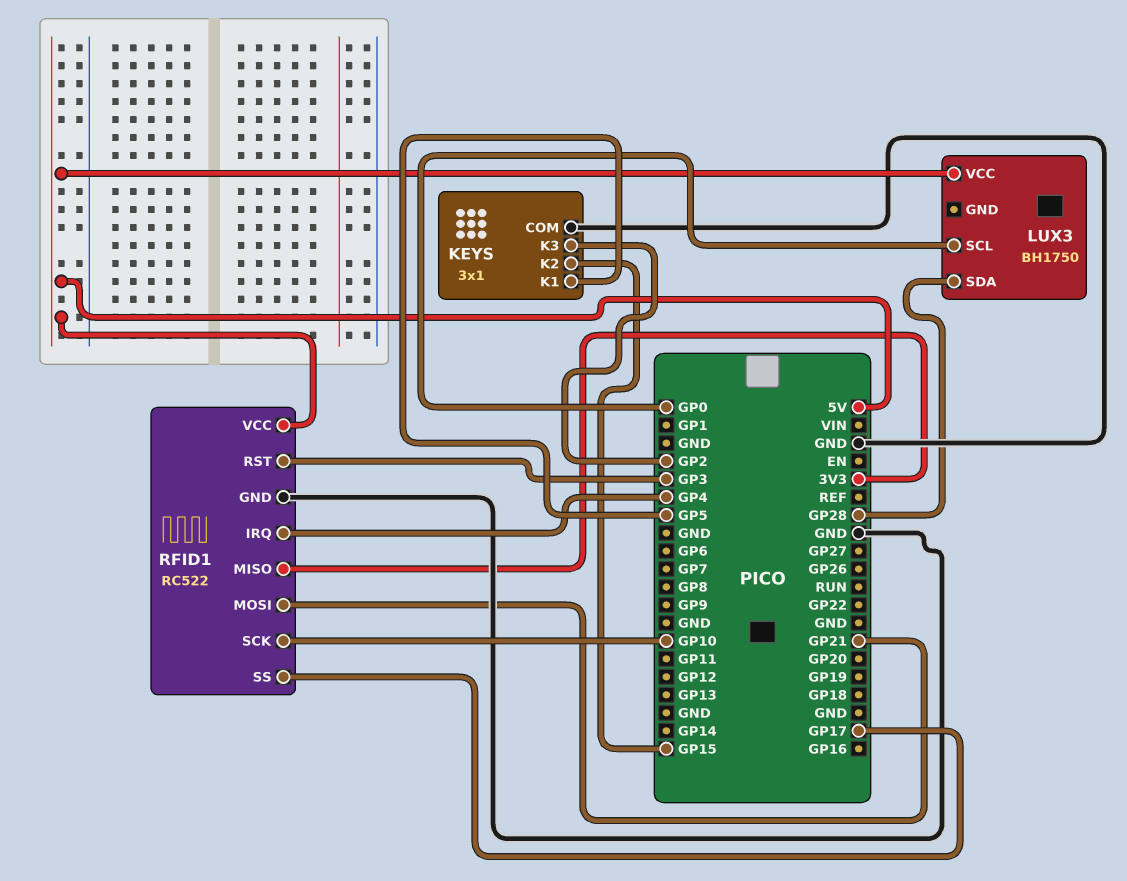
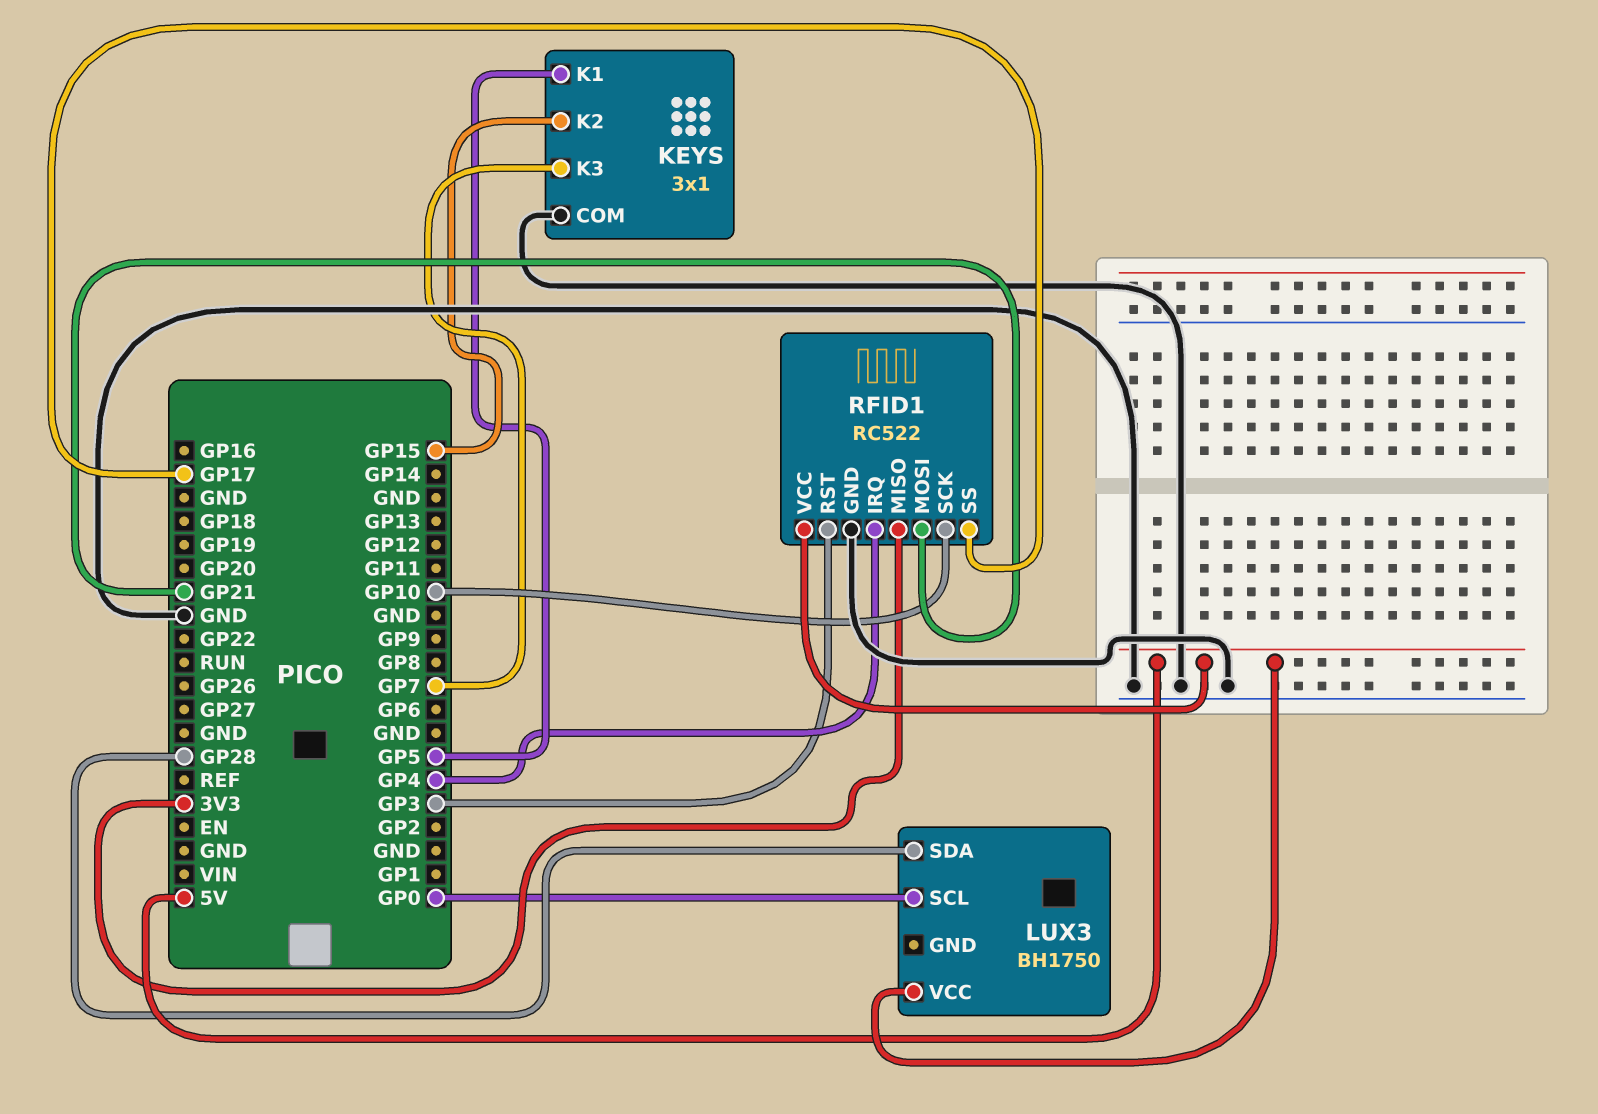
KEYS pin K3: GP2 -> GP7

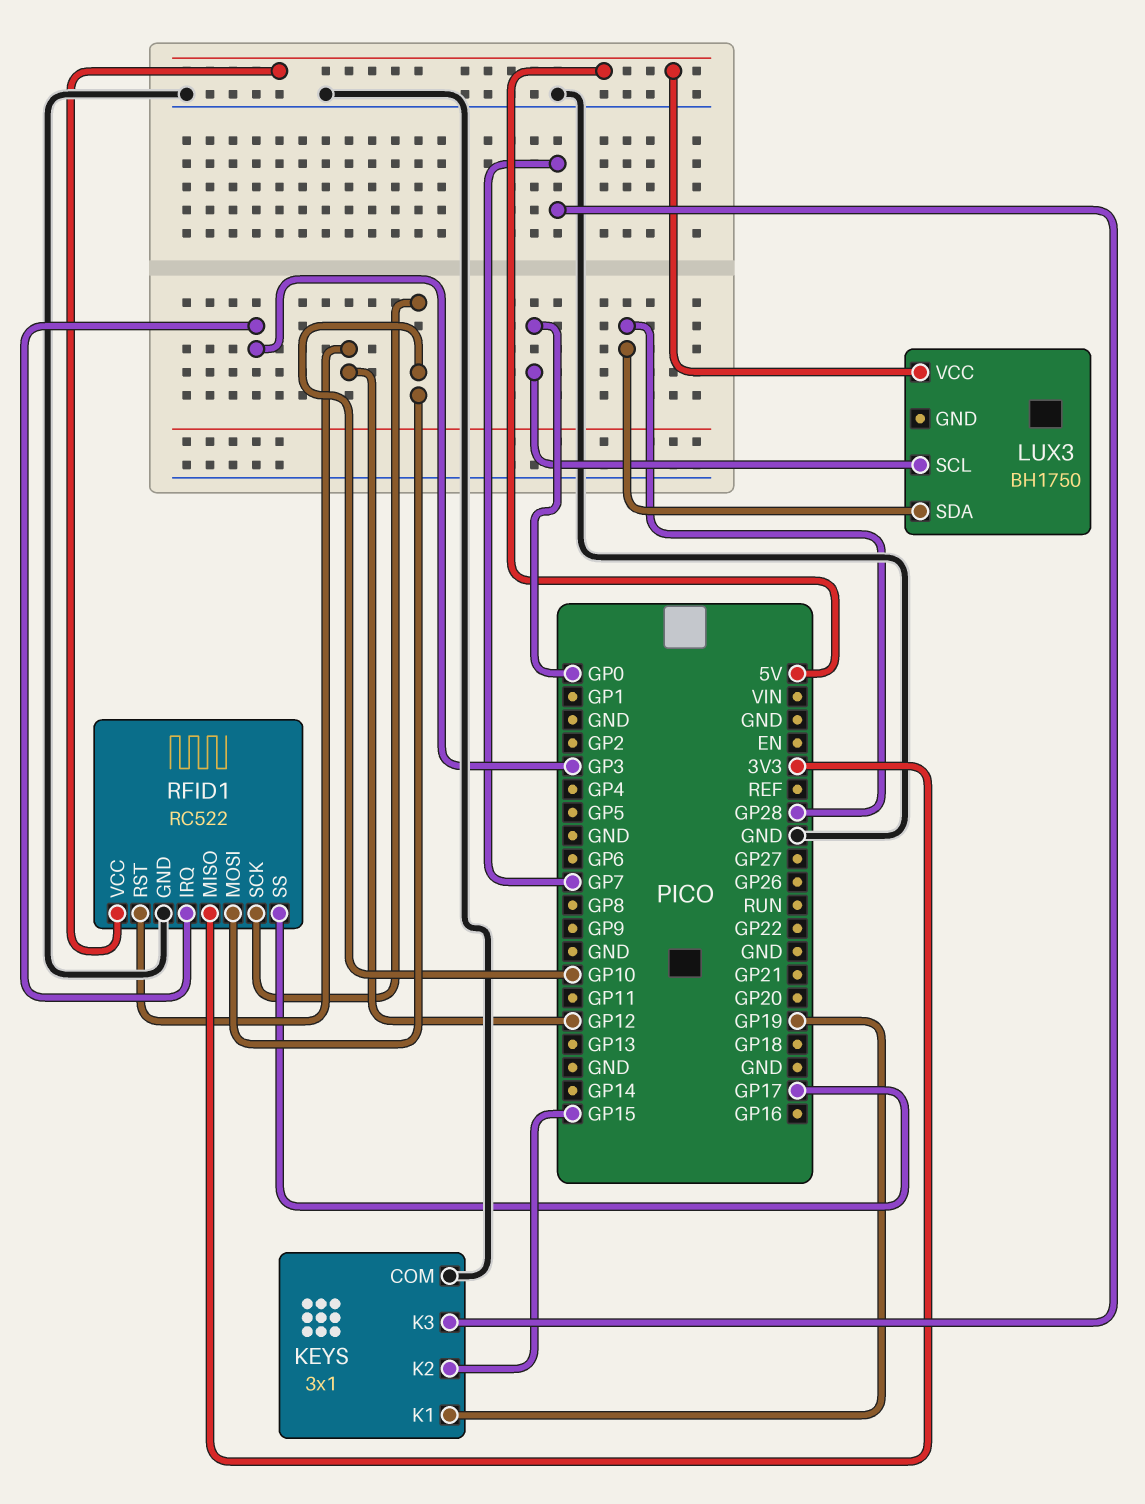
KEYS pin K1: GP5 -> GP19
RFID1 pin IRQ: GP4 -> GP3
RFID1 pin MOSI: GP21 -> GP10
RFID1 pin RST: GP3 -> GP12

